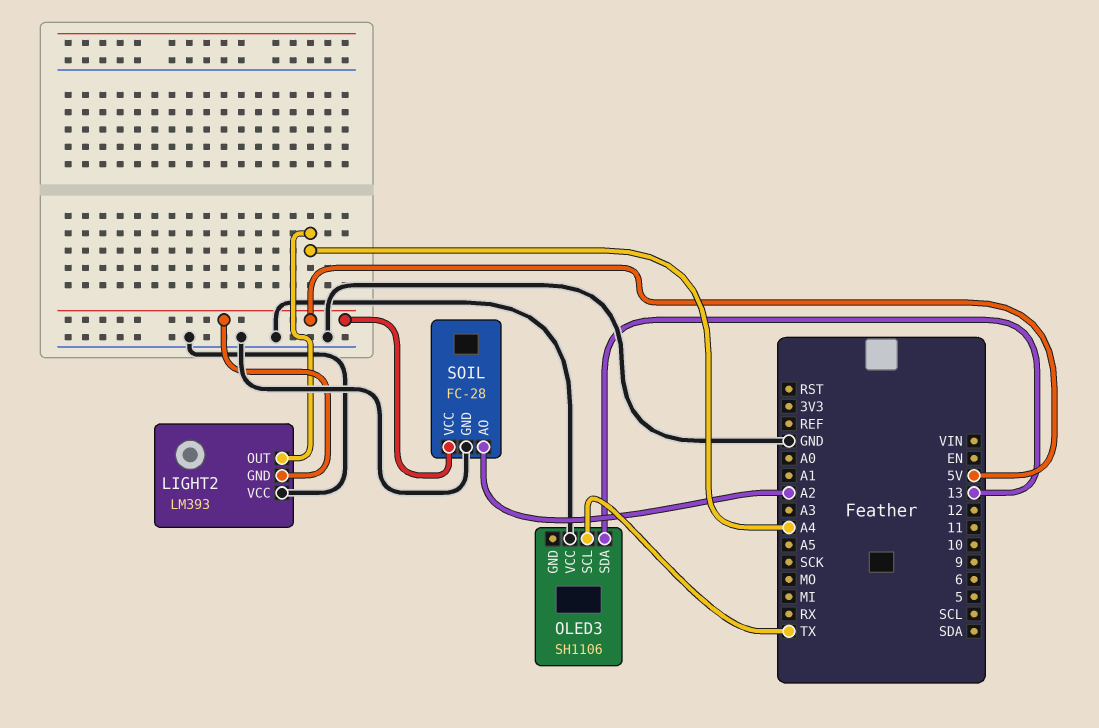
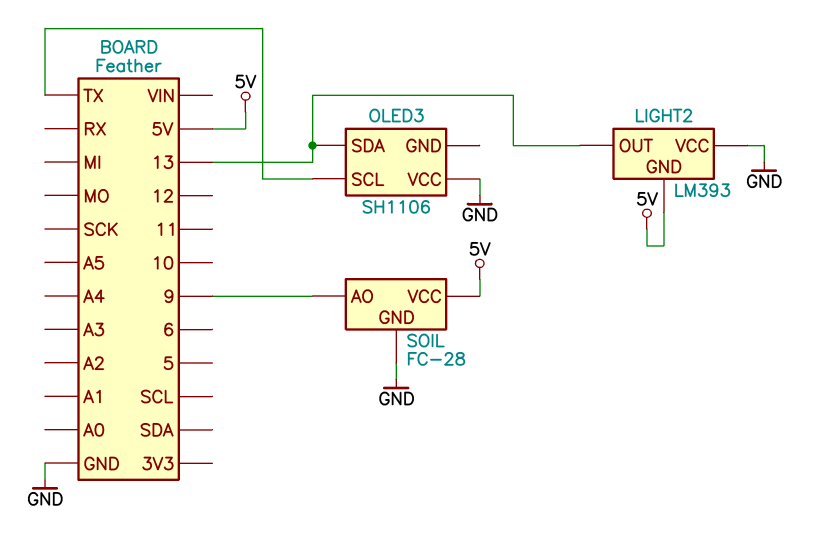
LIGHT2 pin OUT: A4 -> 13
SOIL pin AO: A2 -> 9

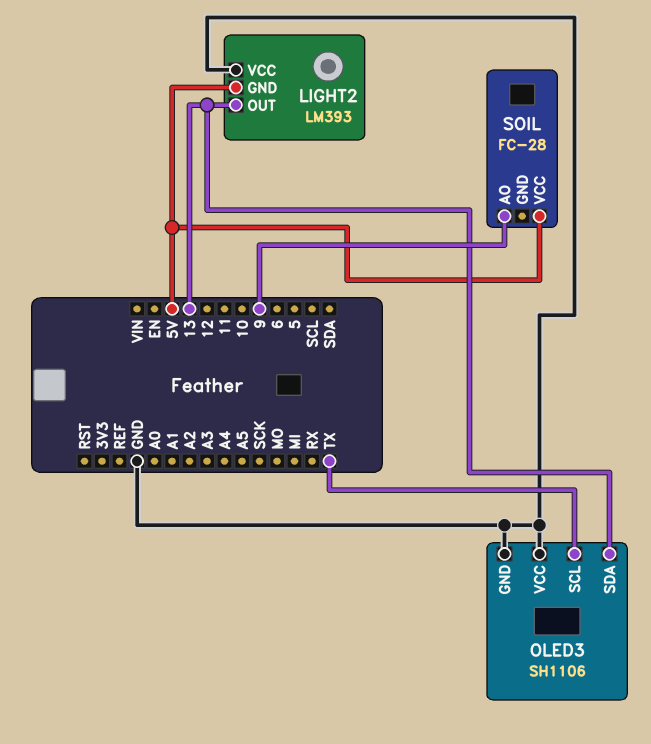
OLED3 pin GND: none -> GND
SOIL pin GND: GND -> none

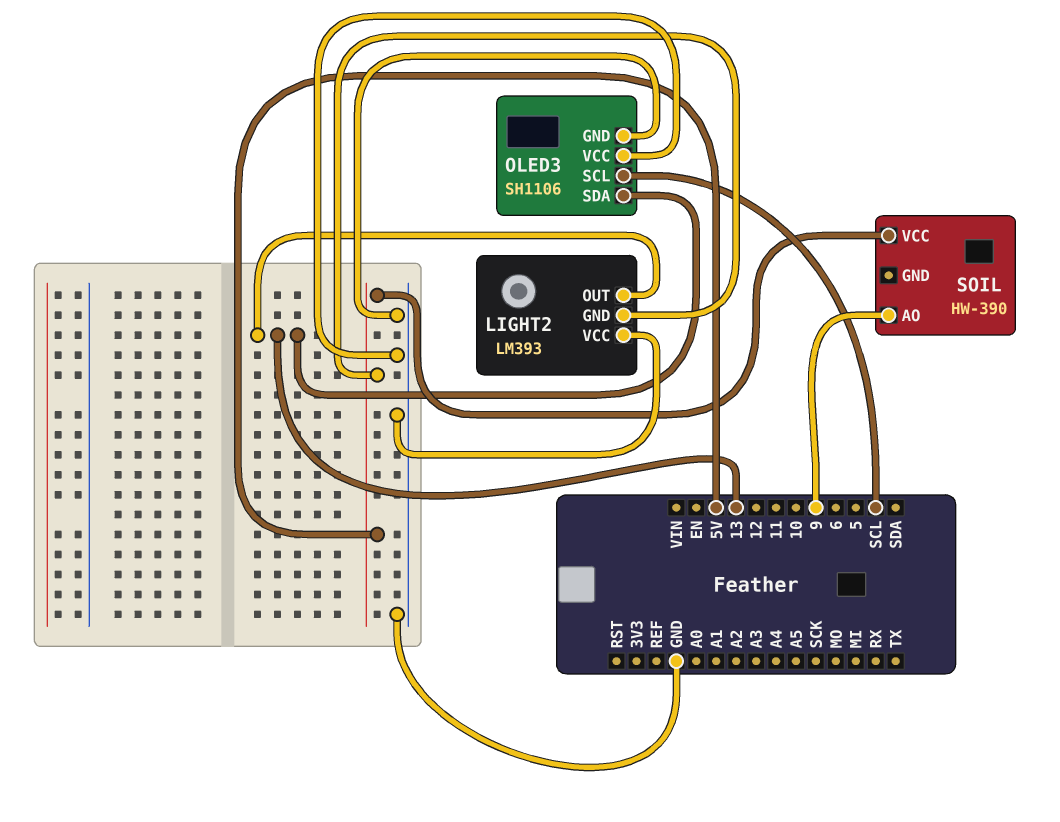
OLED3 pin SCL: TX -> SCL
SOIL: FC-28 -> HW-390

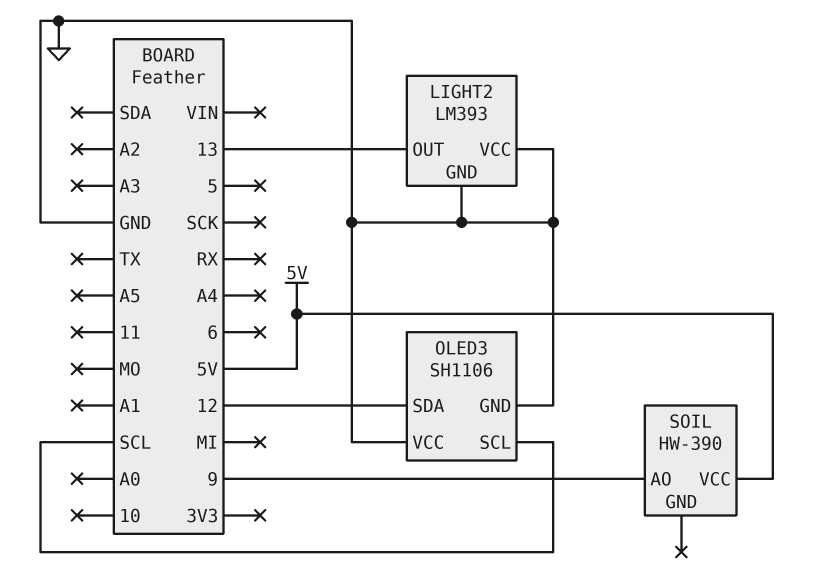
LIGHT2 pin GND: 5V -> GND
OLED3 pin SDA: 13 -> 12

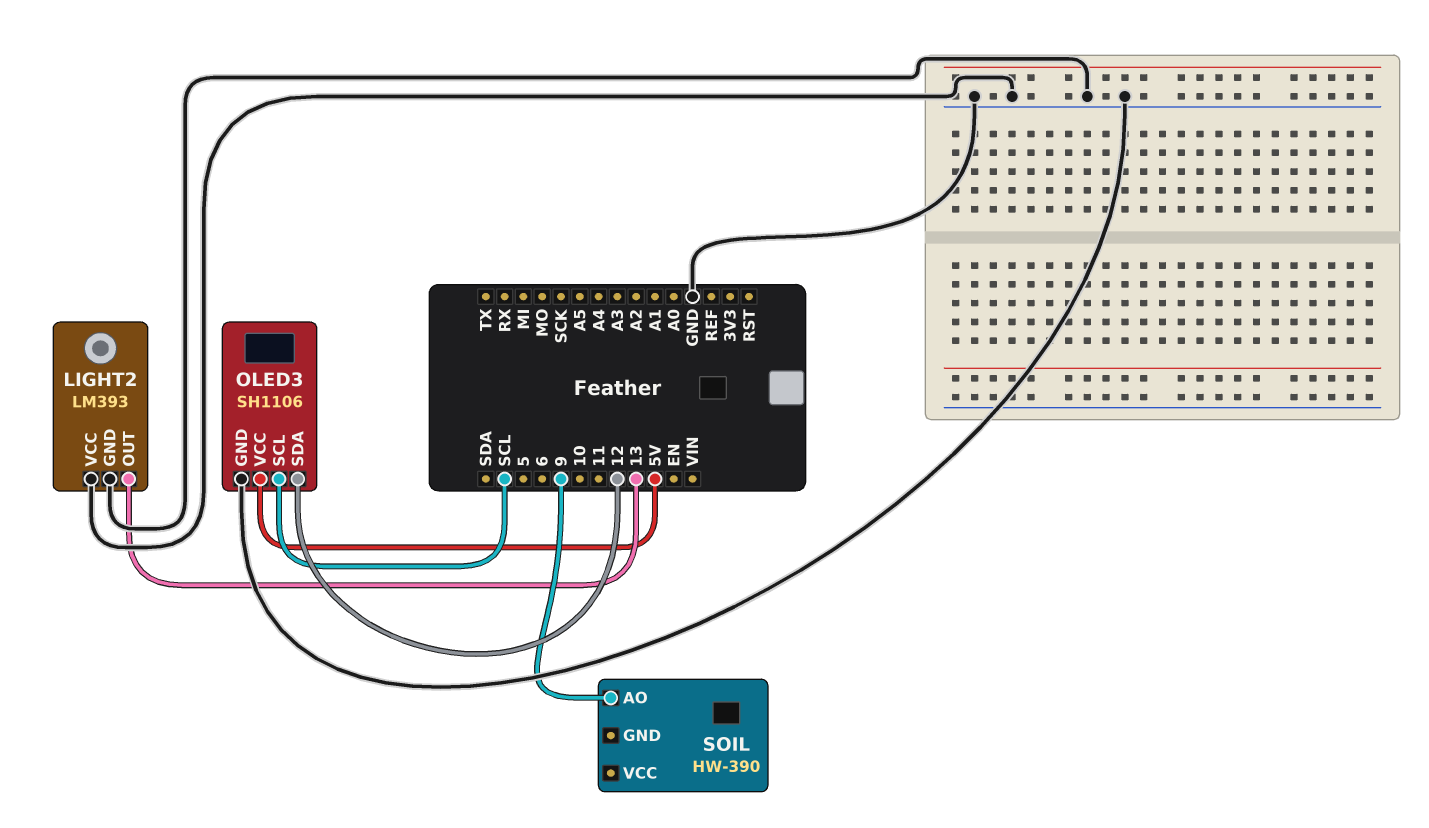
OLED3 pin VCC: GND -> 5V
SOIL pin VCC: 5V -> none

